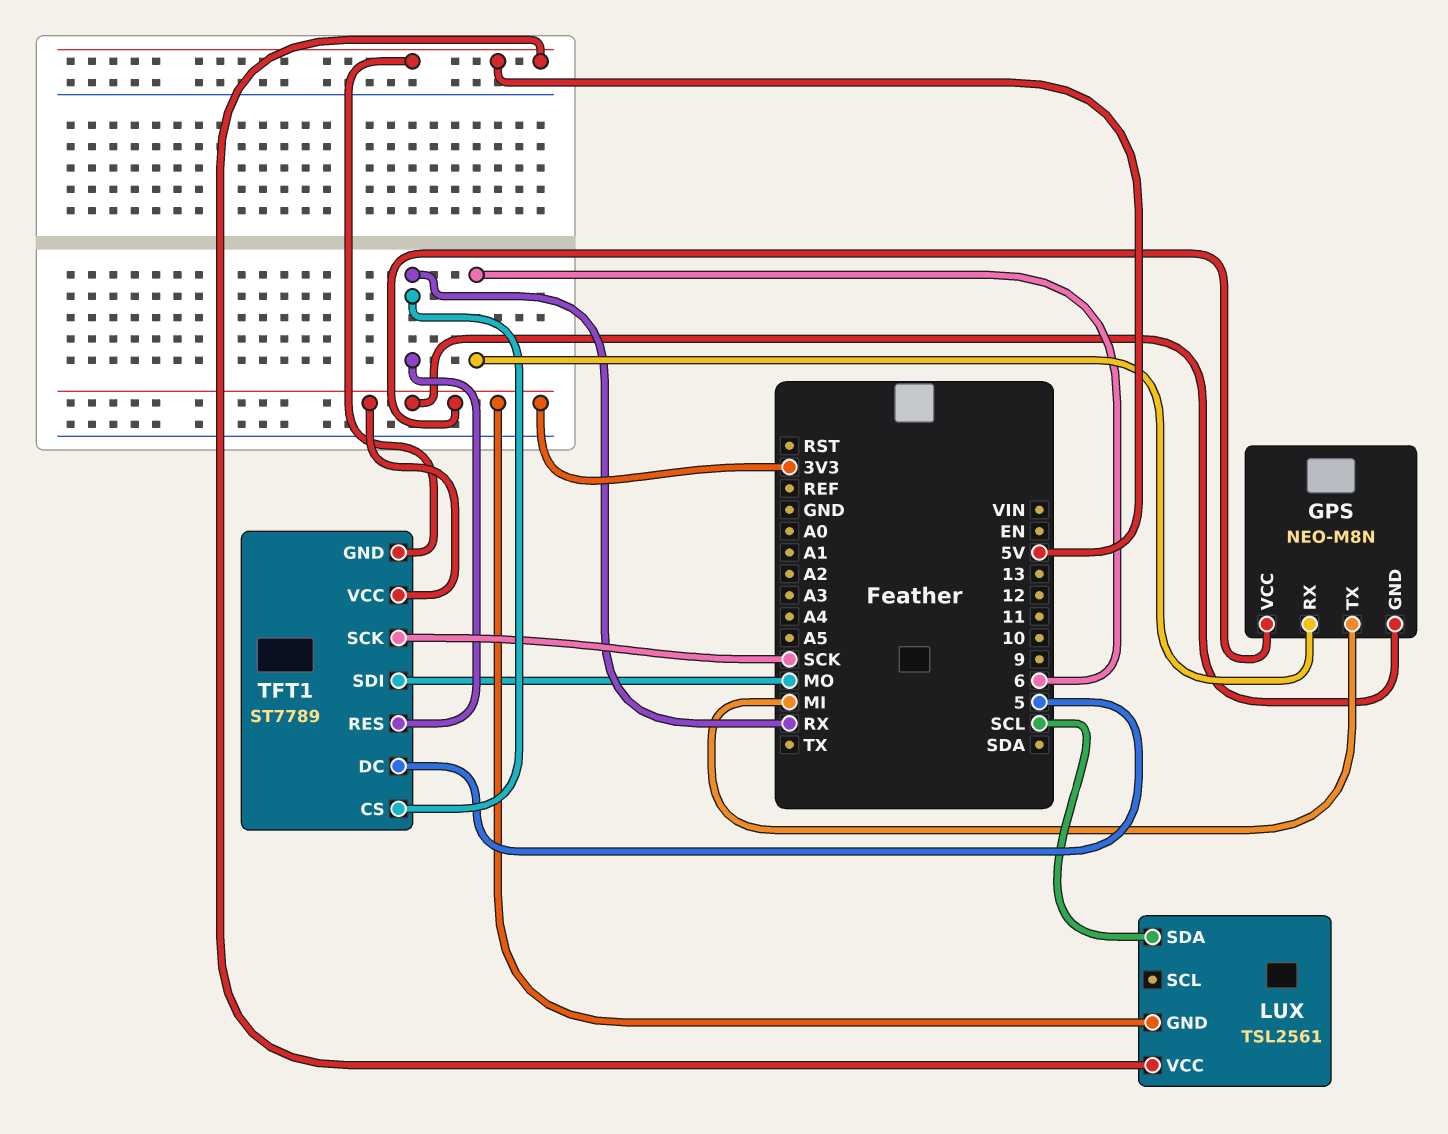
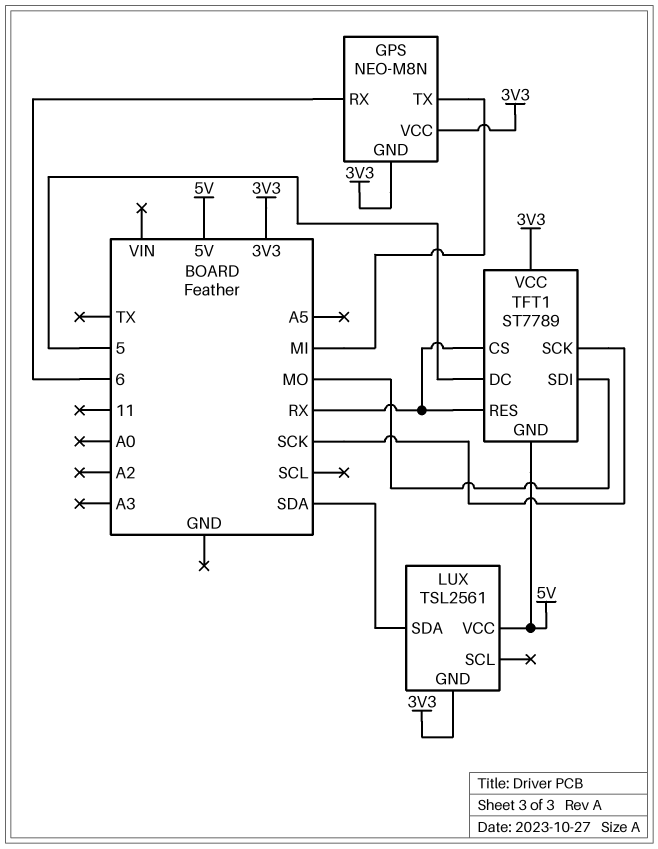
LUX pin SDA: SCL -> SDA

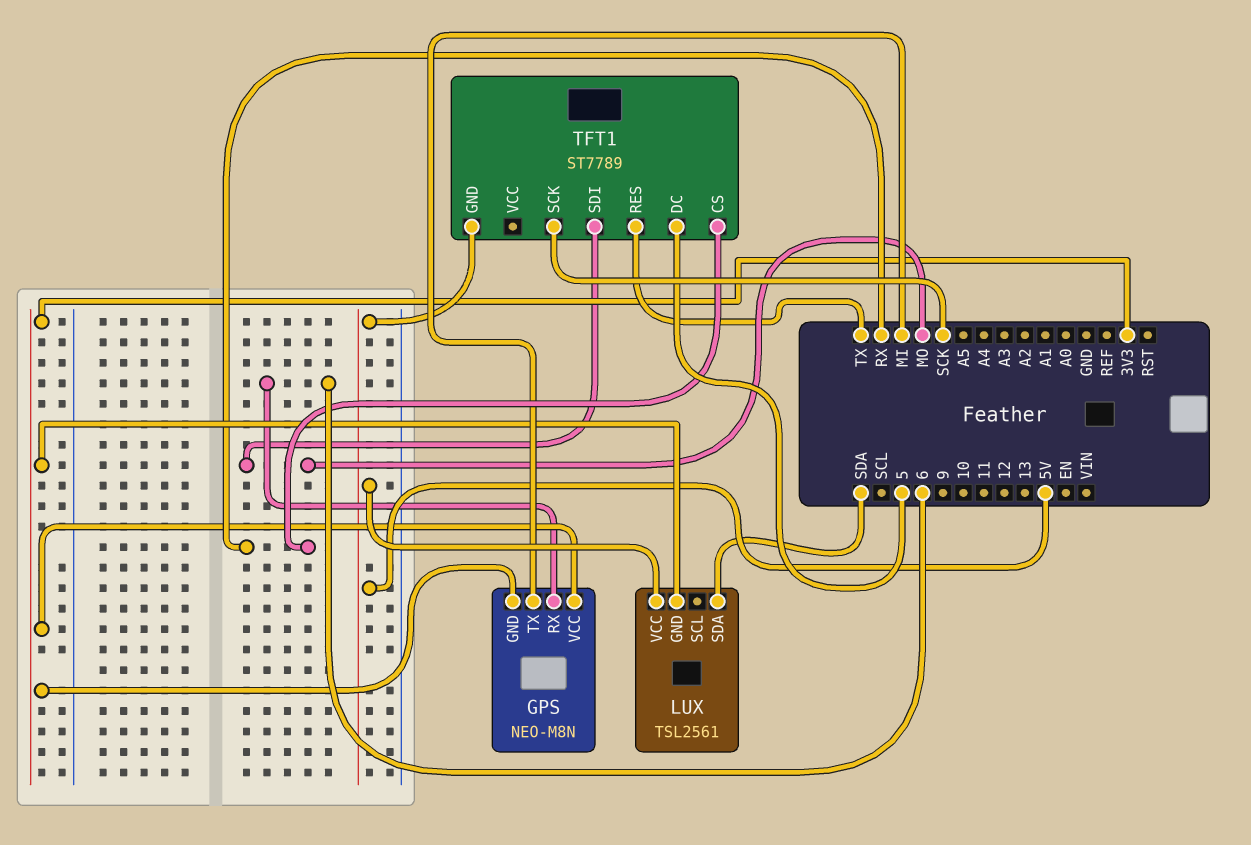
TFT1 pin RES: RX -> TX
TFT1 pin VCC: 3V3 -> none

